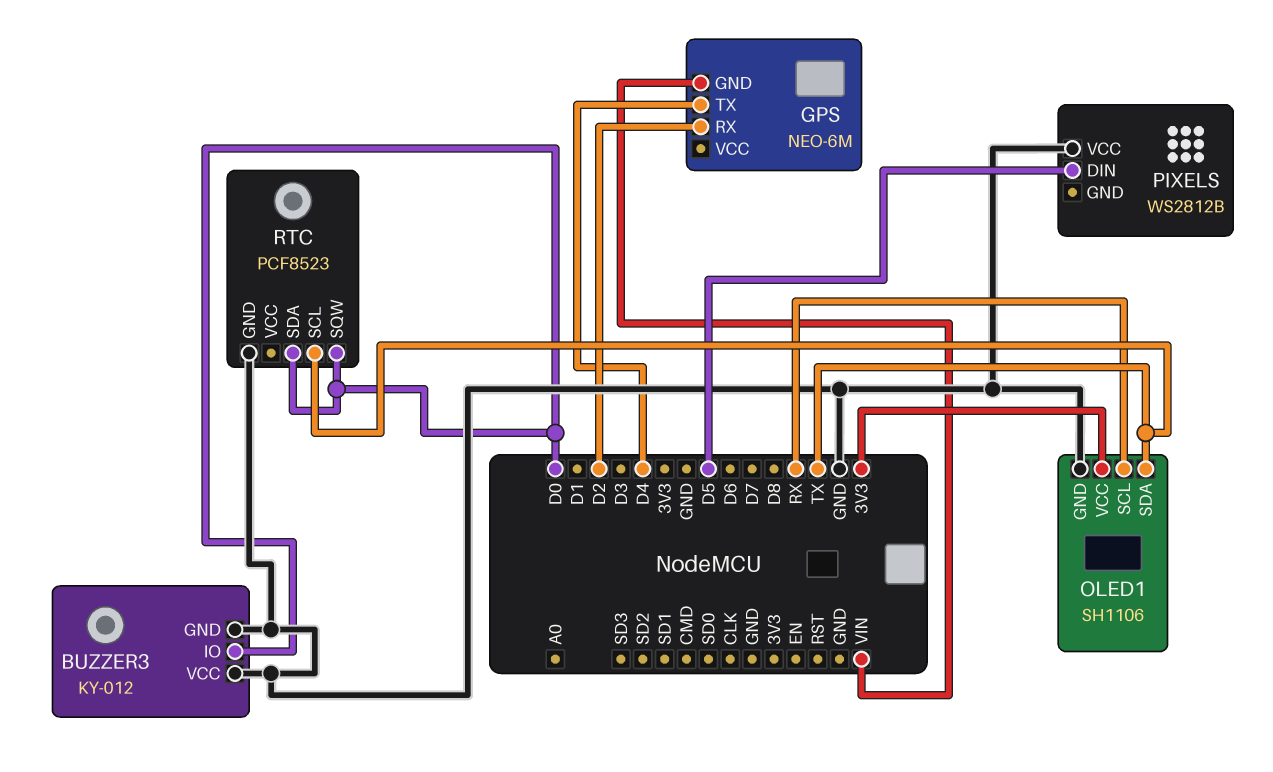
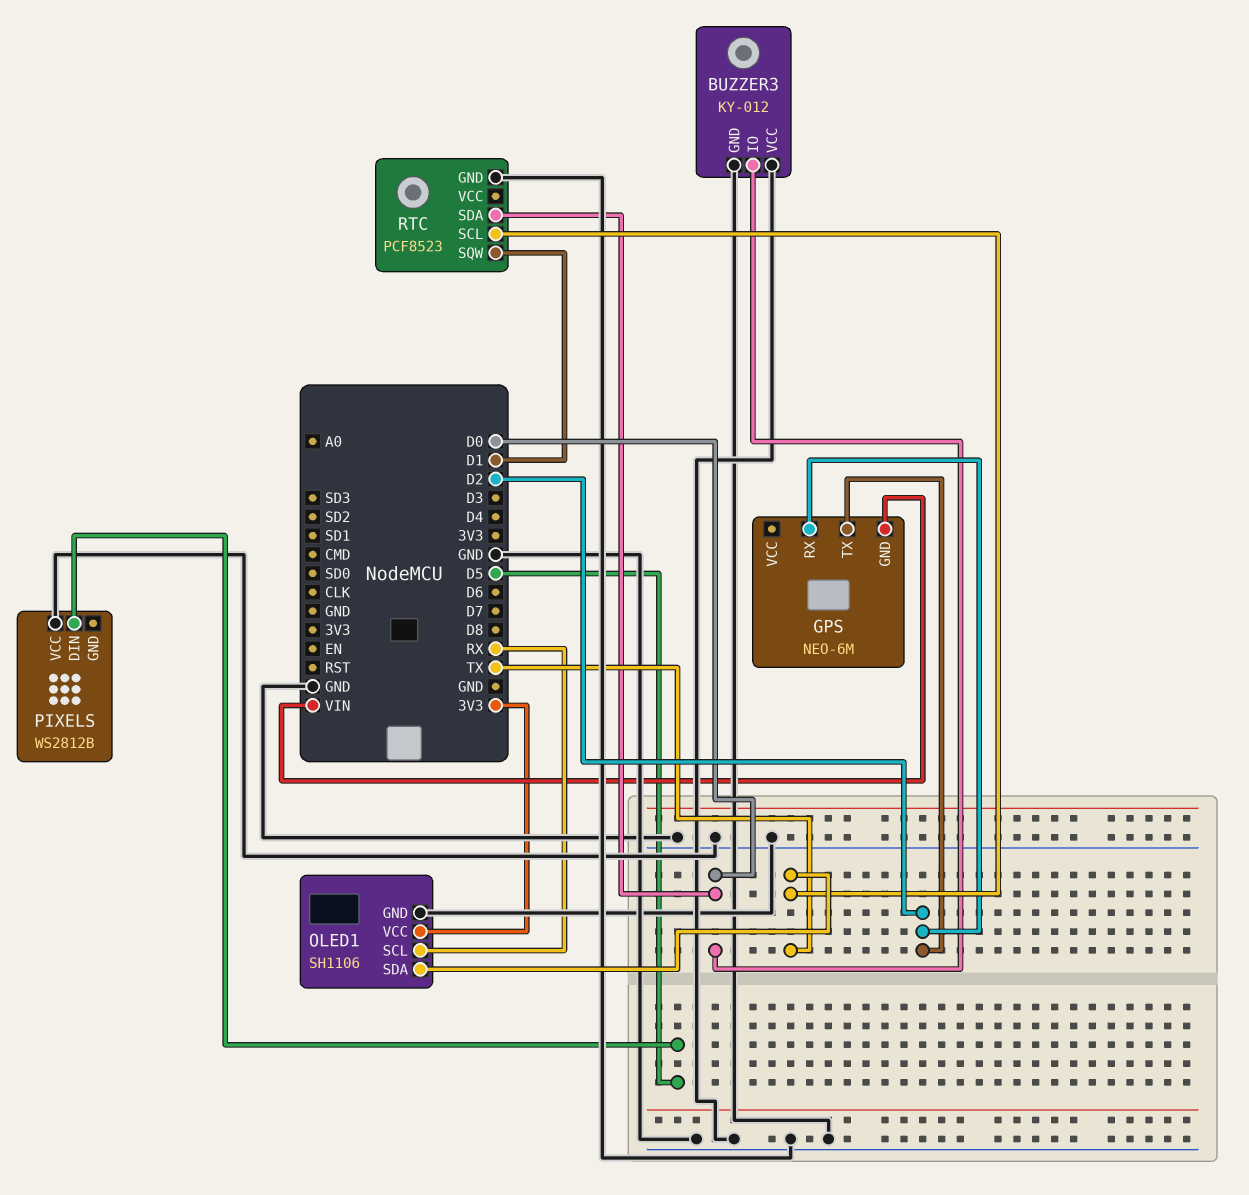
GPS pin TX: D4 -> D2
RTC pin SQW: D0 -> D1

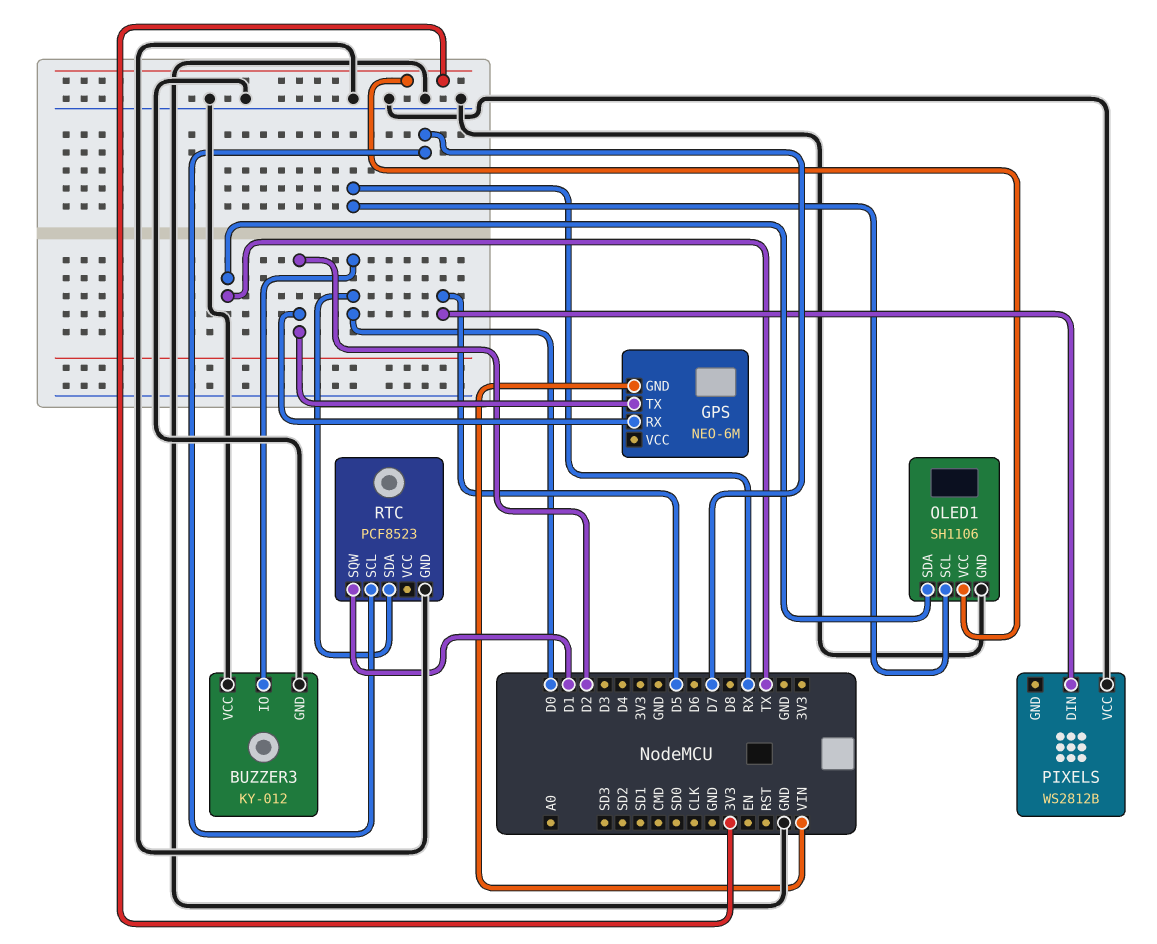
RTC pin SCL: TX -> D7

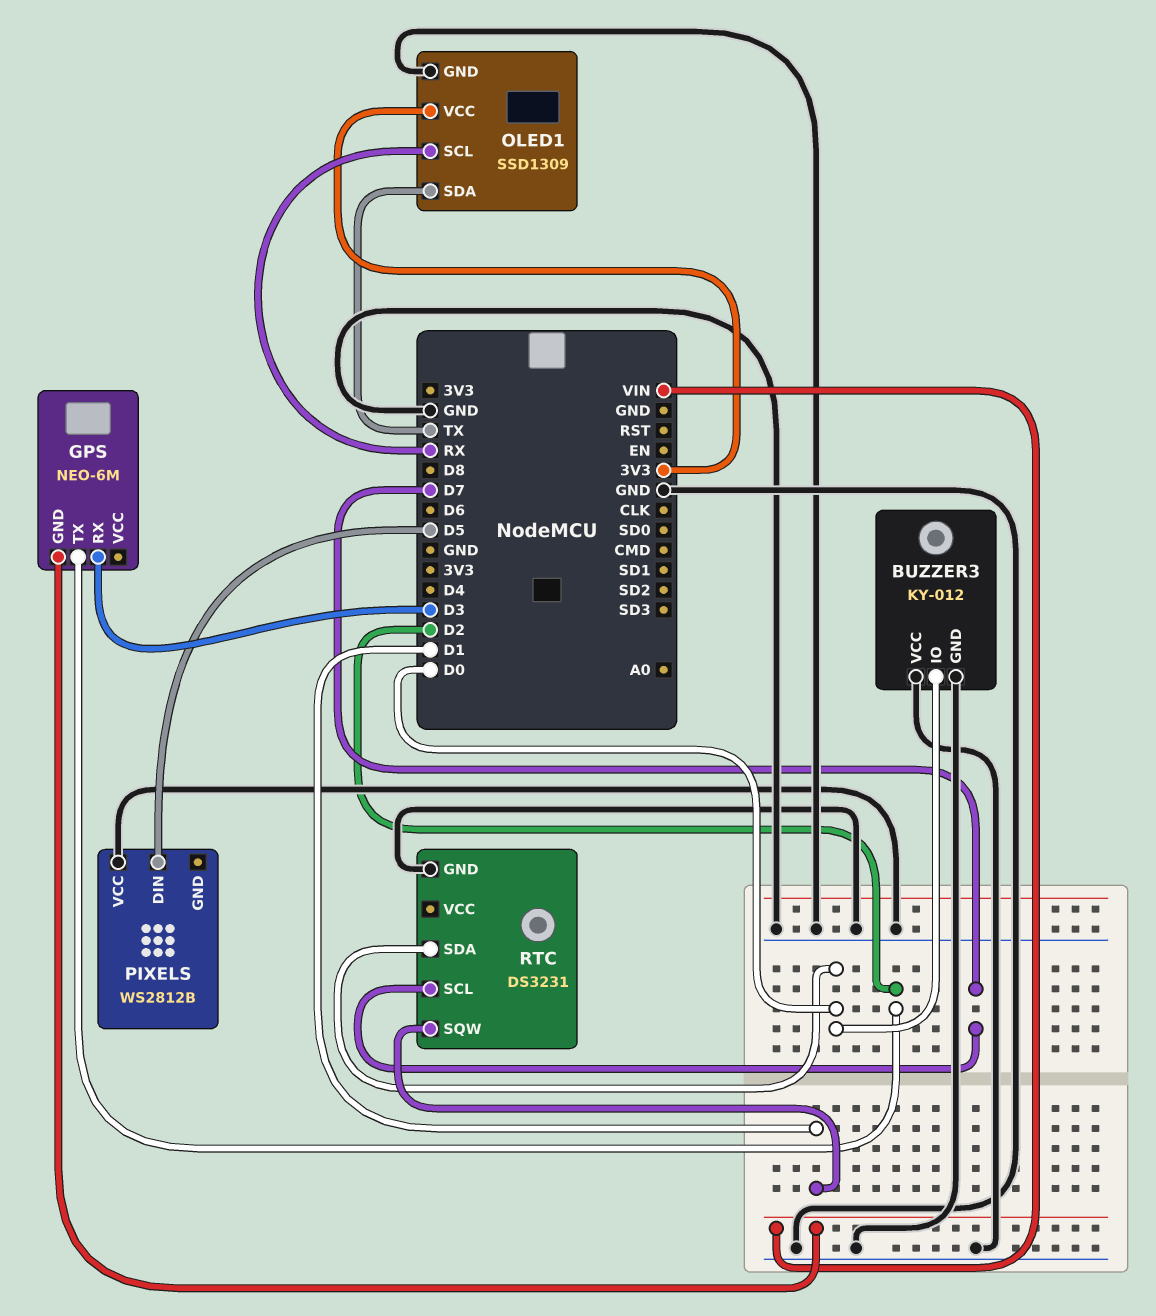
GPS pin RX: D2 -> D3
OLED1: SH1106 -> SSD1309
RTC: PCF8523 -> DS3231

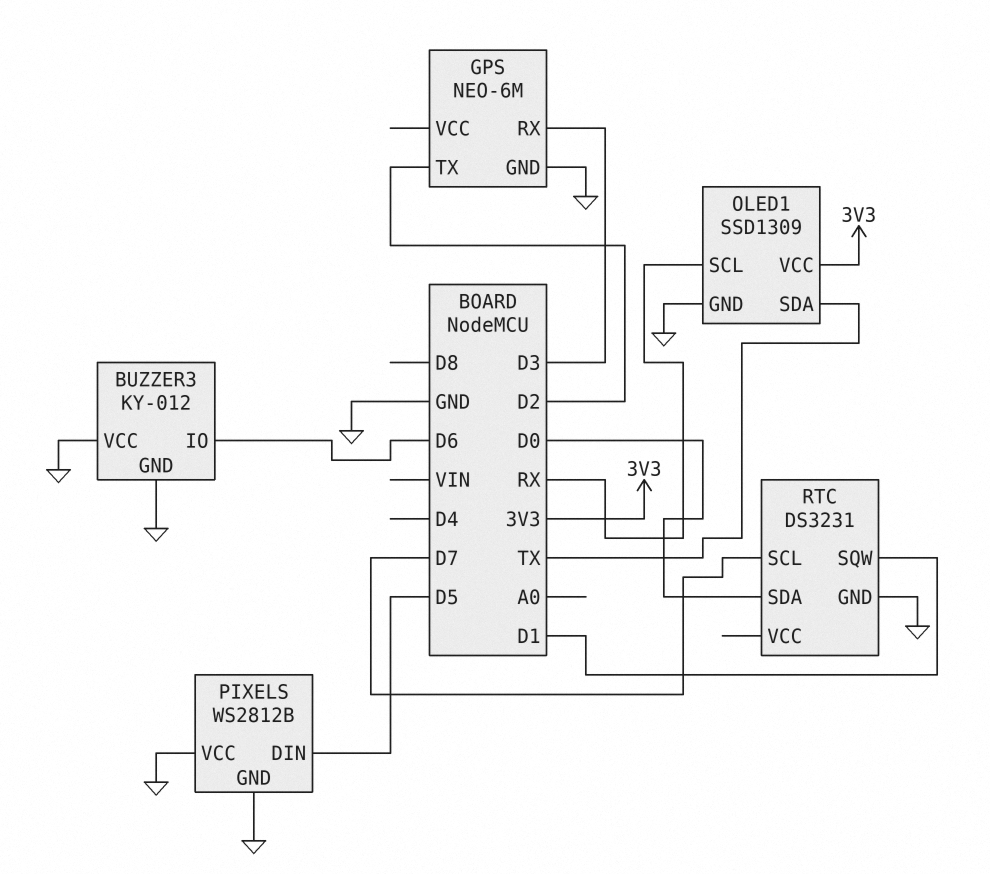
BUZZER3 pin IO: D0 -> D6
GPS pin GND: VIN -> GND
PIXELS pin GND: none -> GND

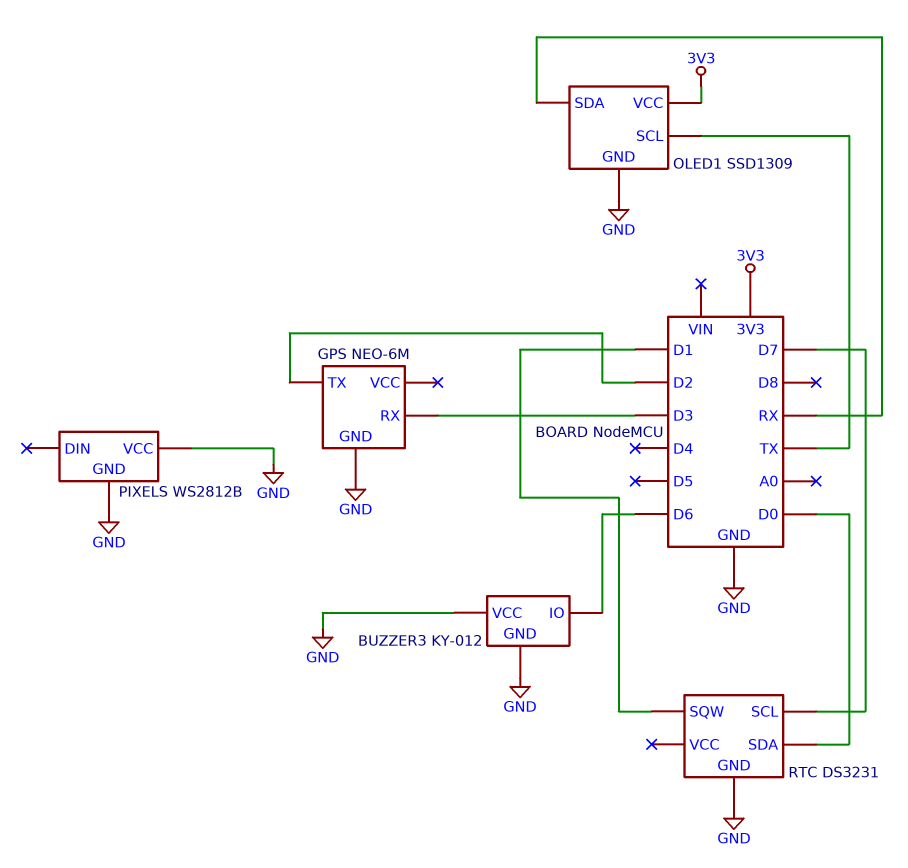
OLED1 pin SCL: RX -> TX
OLED1 pin SDA: TX -> RX
PIXELS pin DIN: D5 -> none

